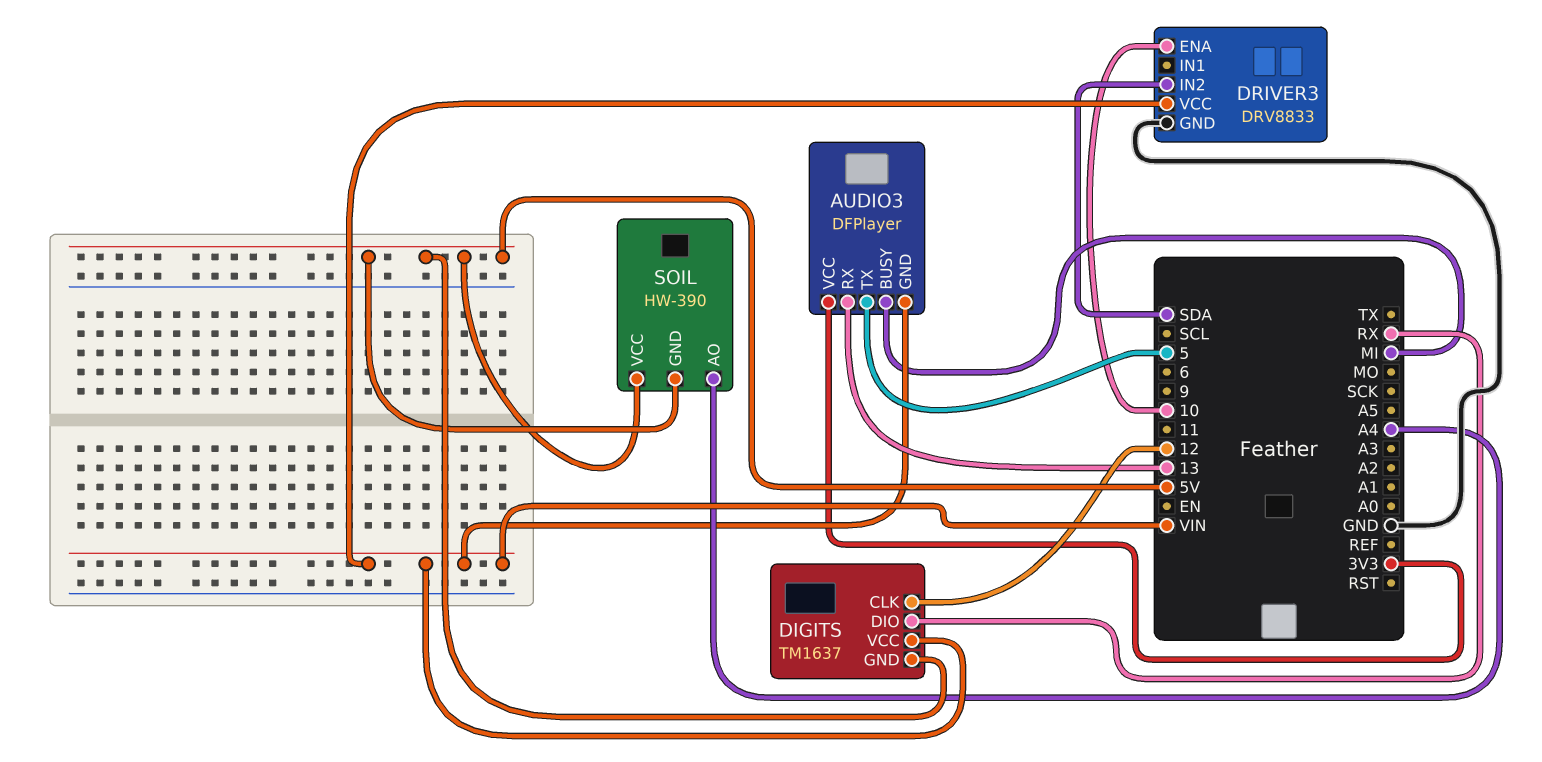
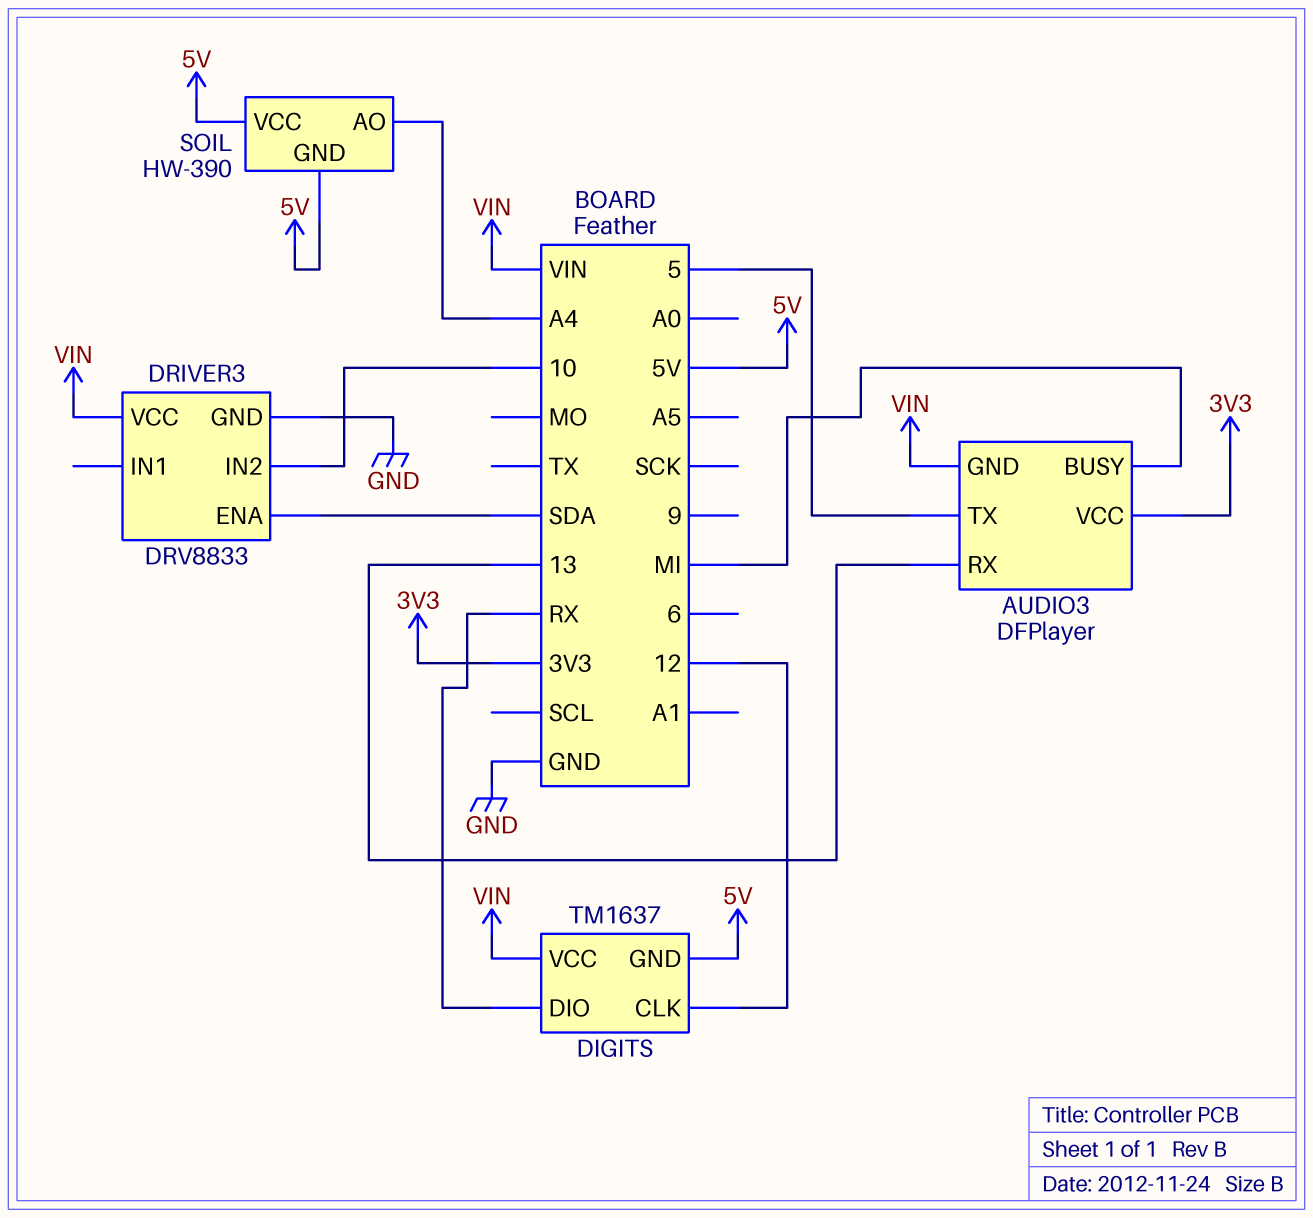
DRIVER3 pin ENA: 10 -> SDA
DRIVER3 pin IN2: SDA -> 10

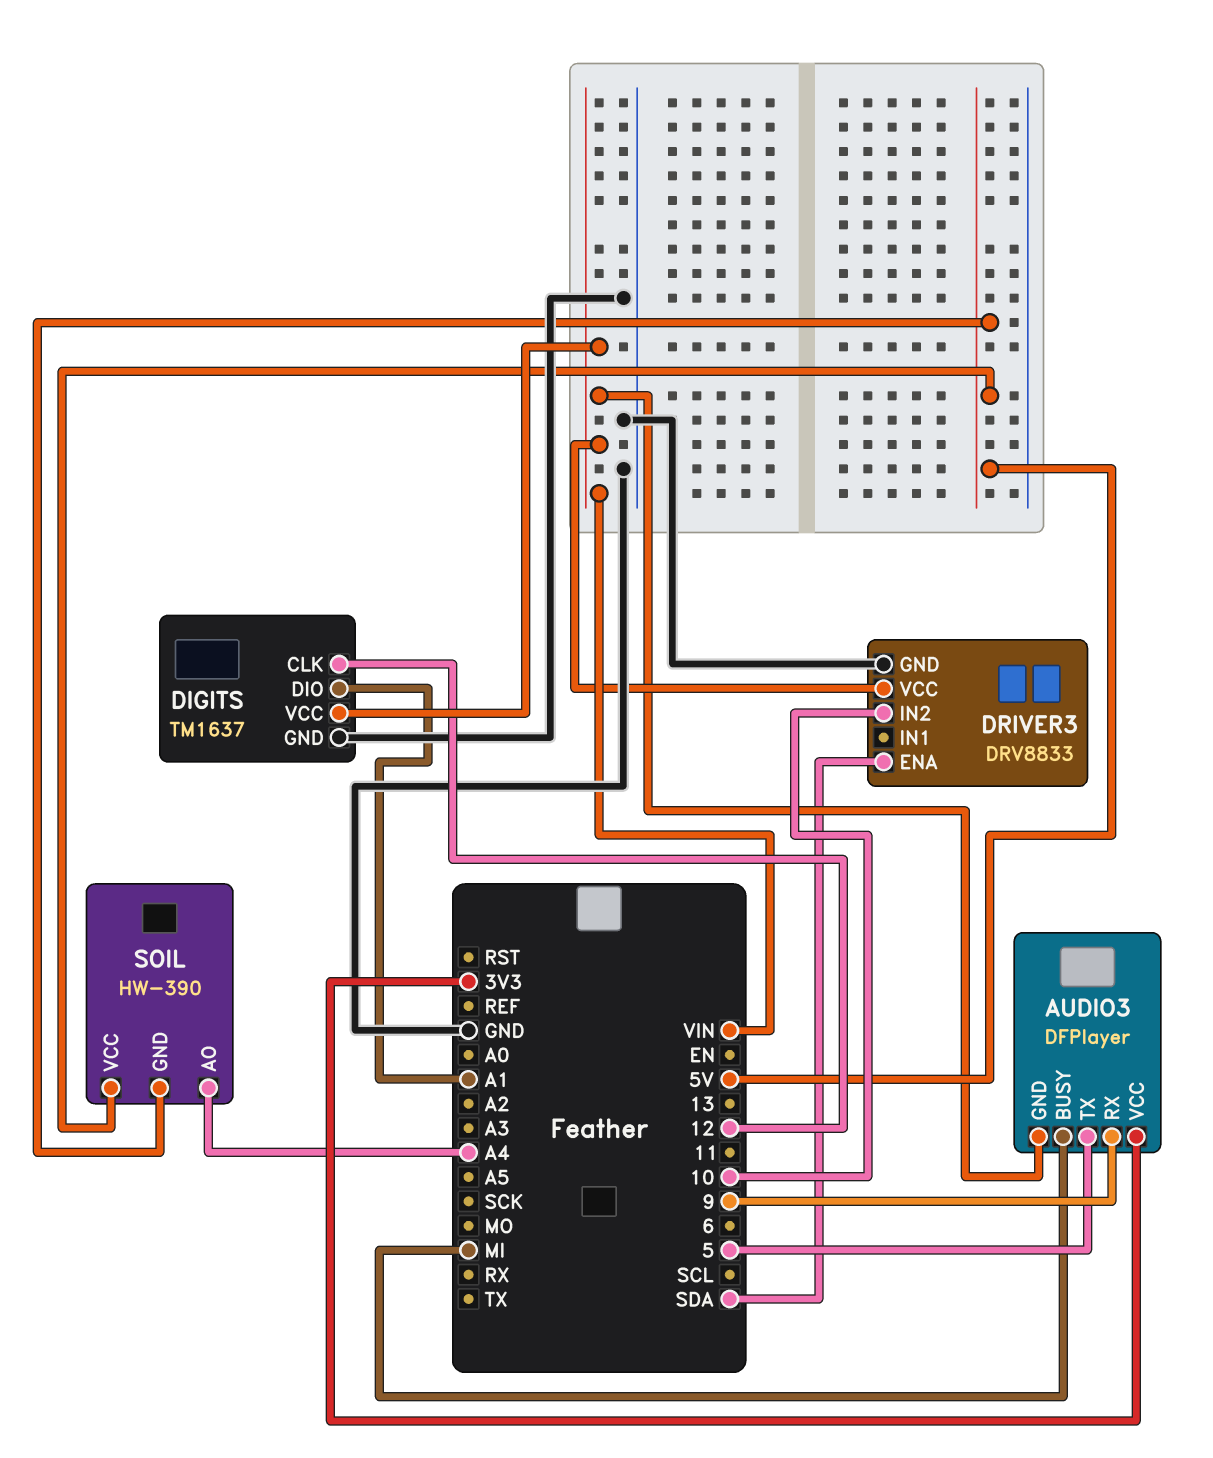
AUDIO3 pin RX: 13 -> 9
DIGITS pin DIO: RX -> A1
DIGITS pin GND: 5V -> GND

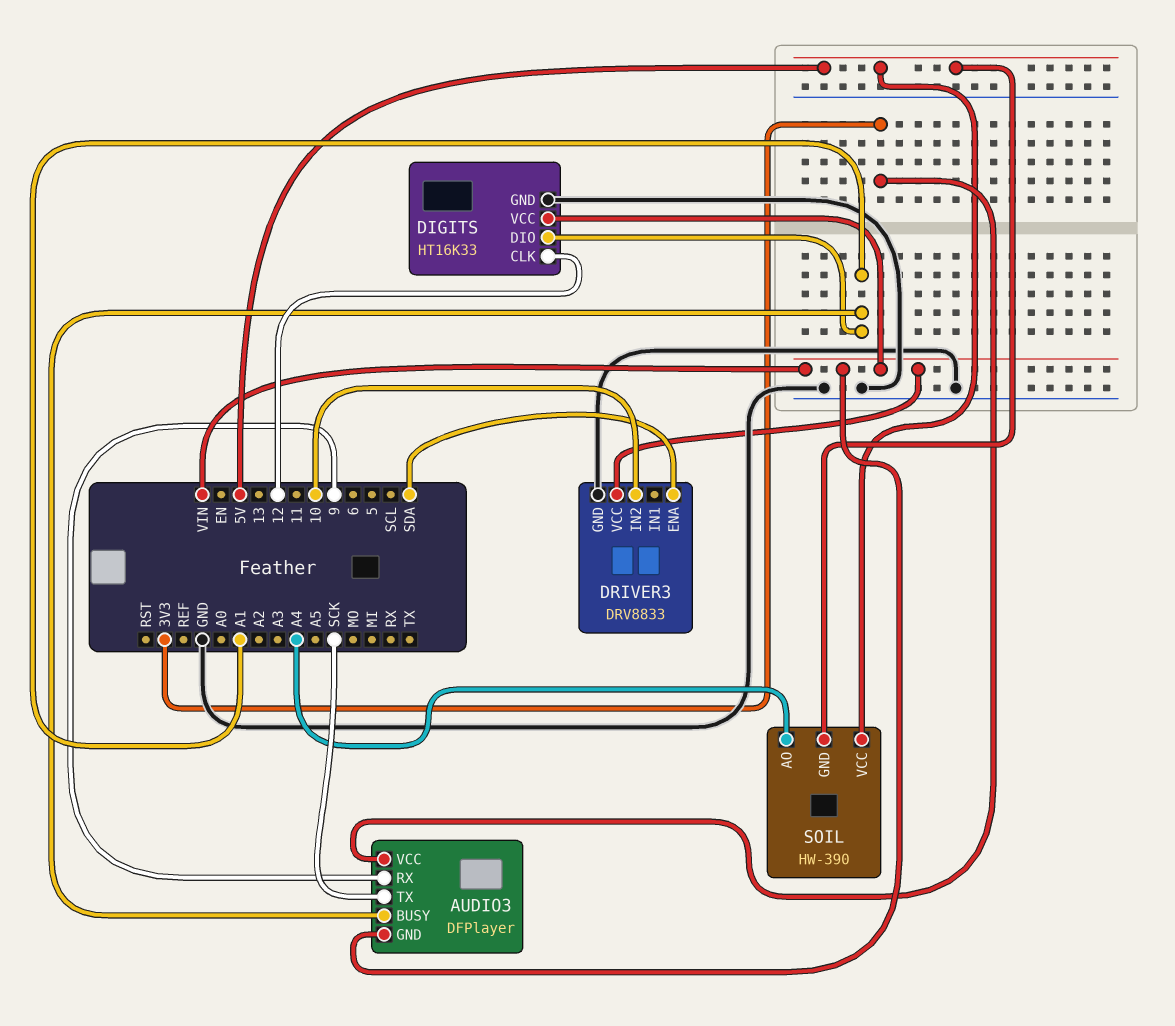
AUDIO3 pin BUSY: MI -> A1
AUDIO3 pin TX: 5 -> SCK
DIGITS: TM1637 -> HT16K33

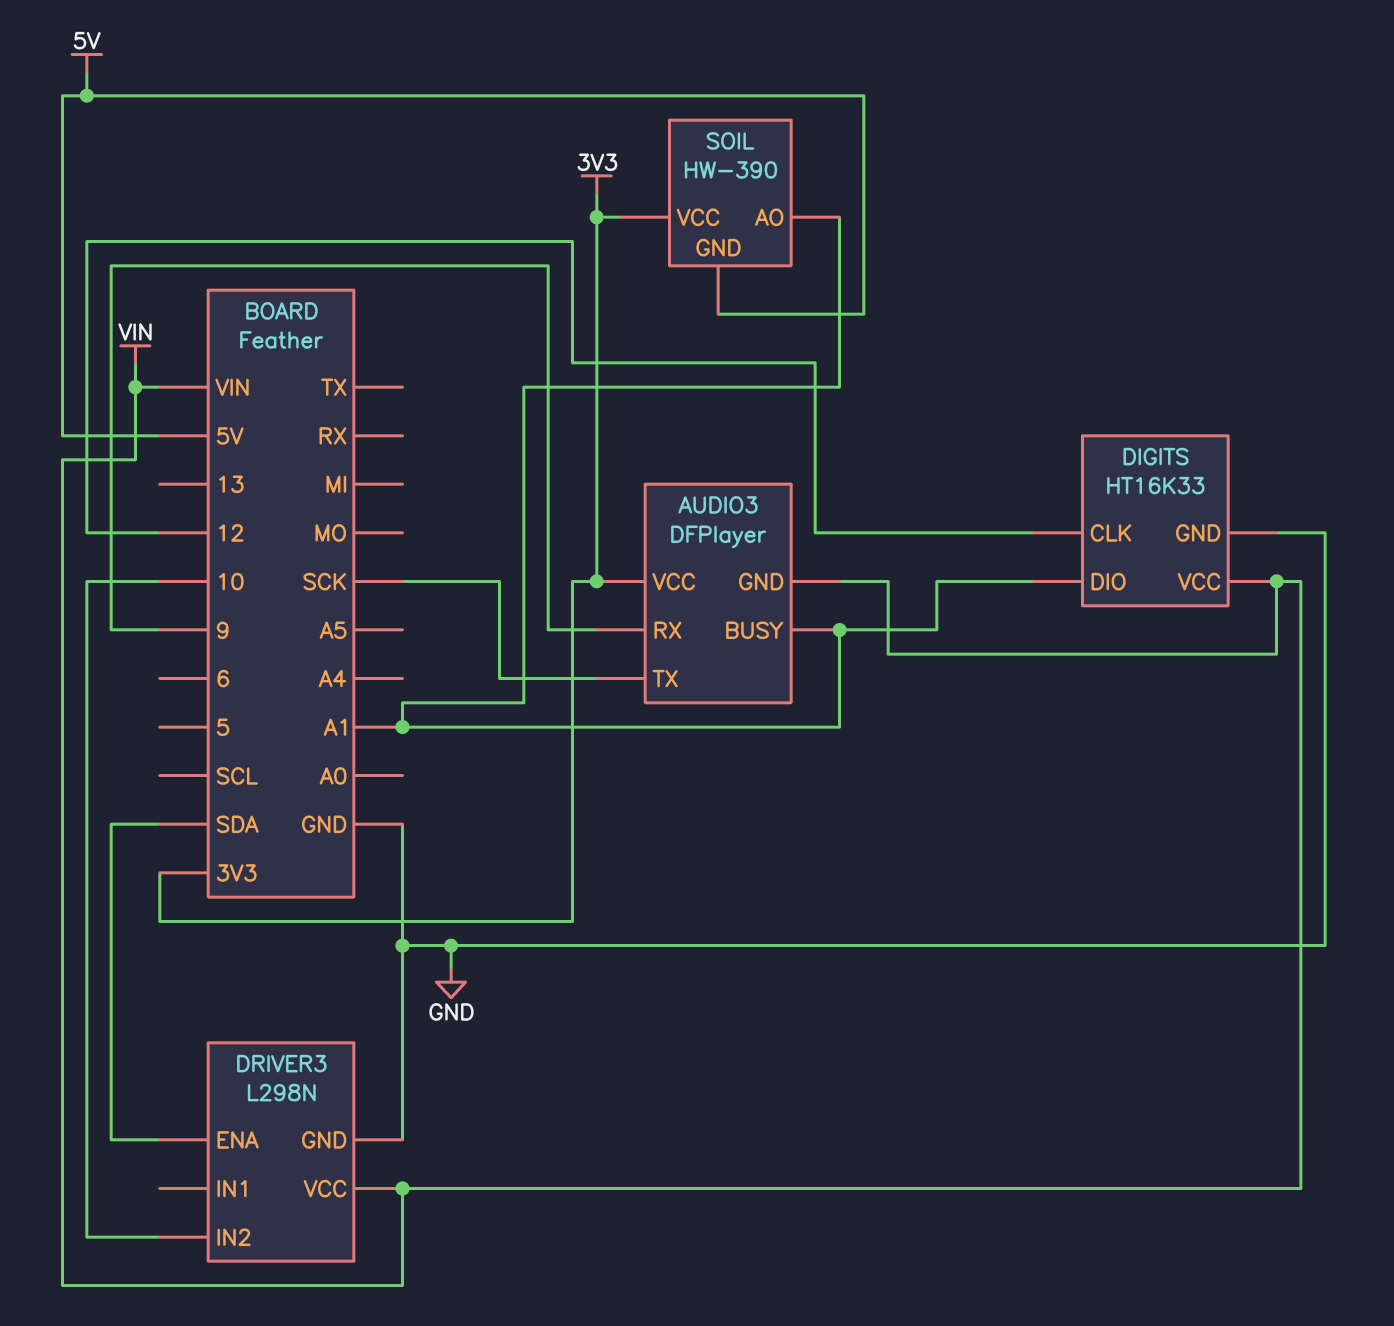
DRIVER3: DRV8833 -> L298N
SOIL pin AO: A4 -> A1
SOIL pin VCC: 5V -> 3V3

